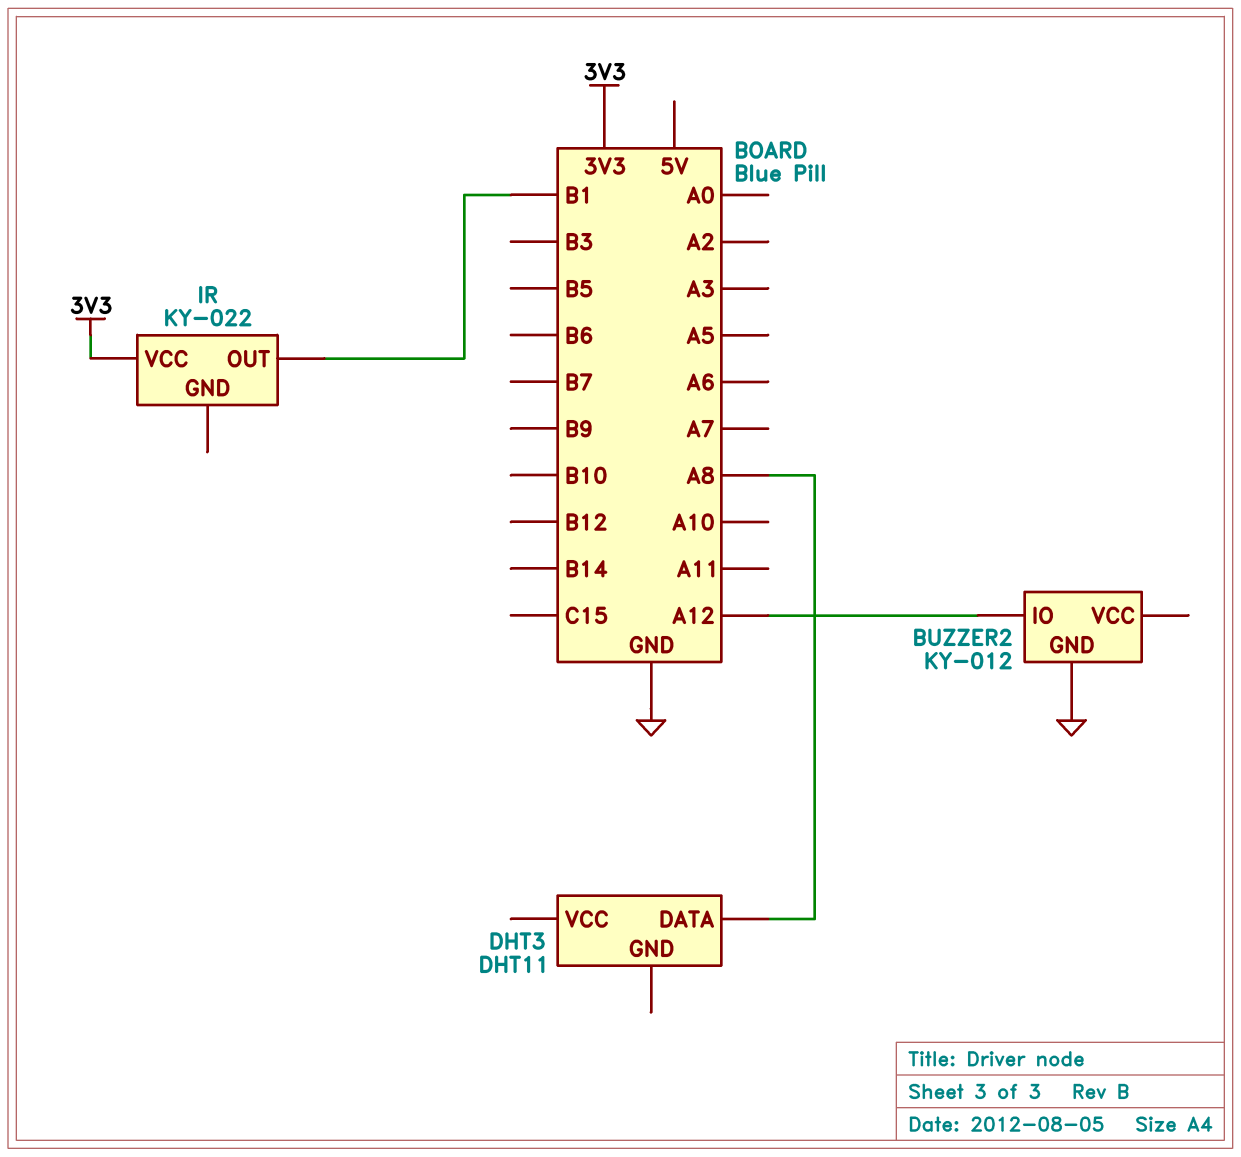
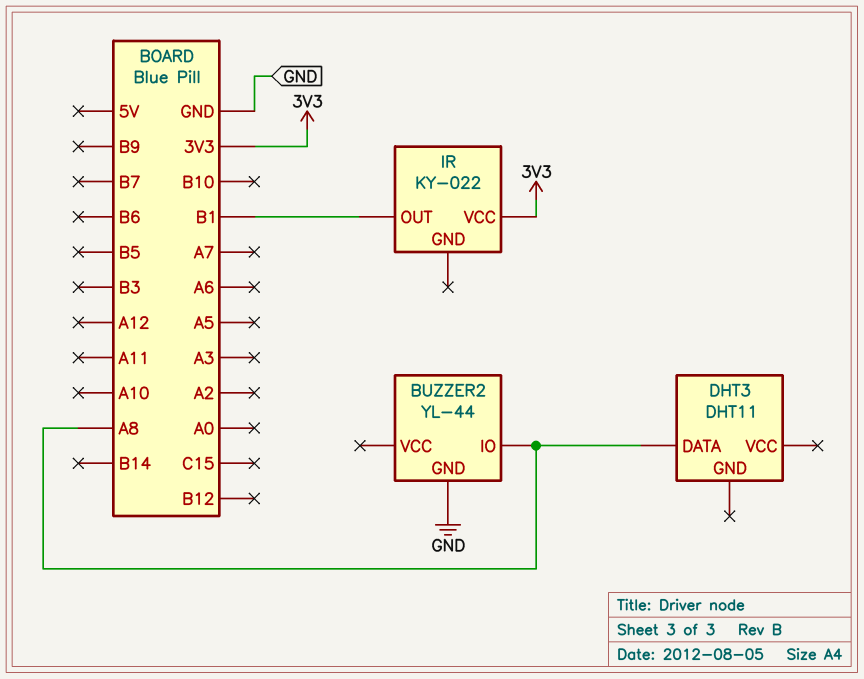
BUZZER2: KY-012 -> YL-44
BUZZER2 pin IO: A12 -> A8

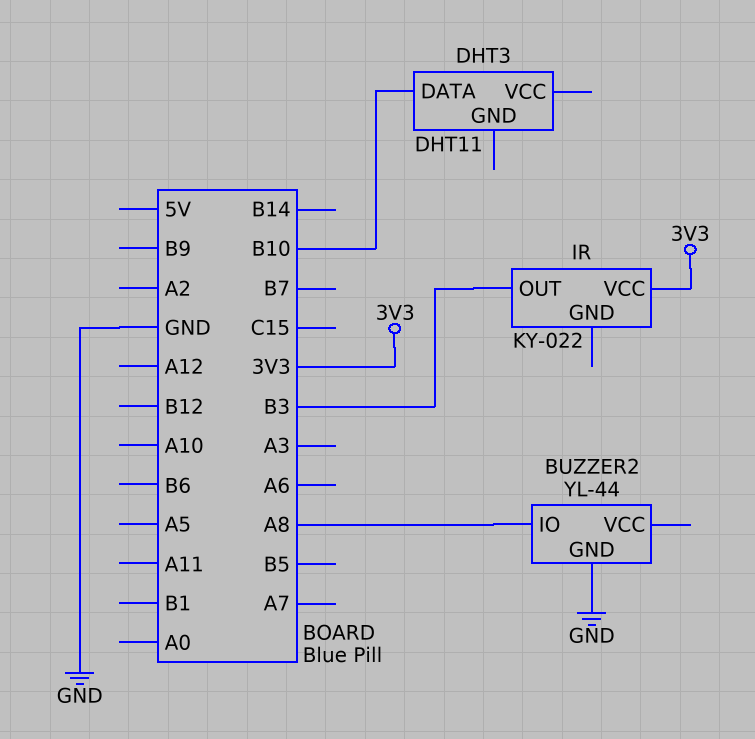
DHT3 pin DATA: A8 -> B10
IR pin OUT: B1 -> B3

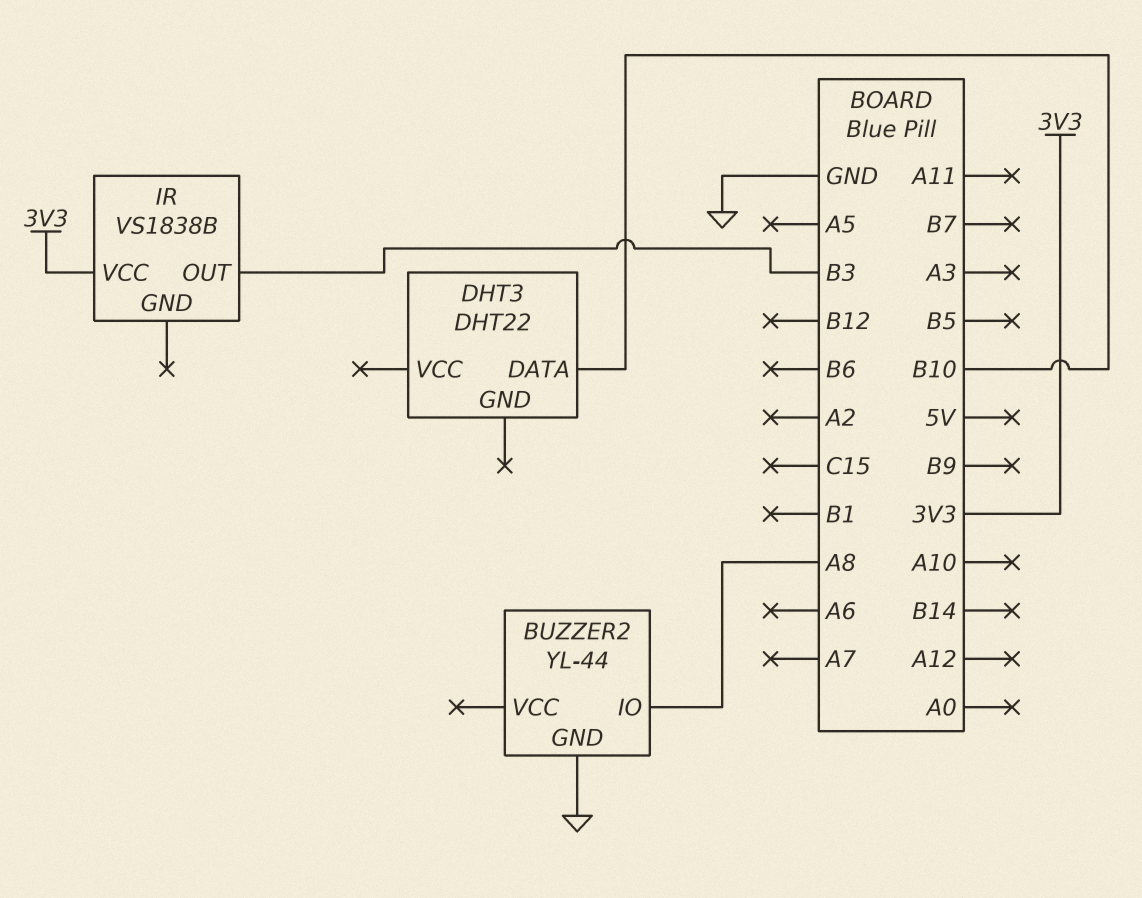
DHT3: DHT11 -> DHT22
IR: KY-022 -> VS1838B

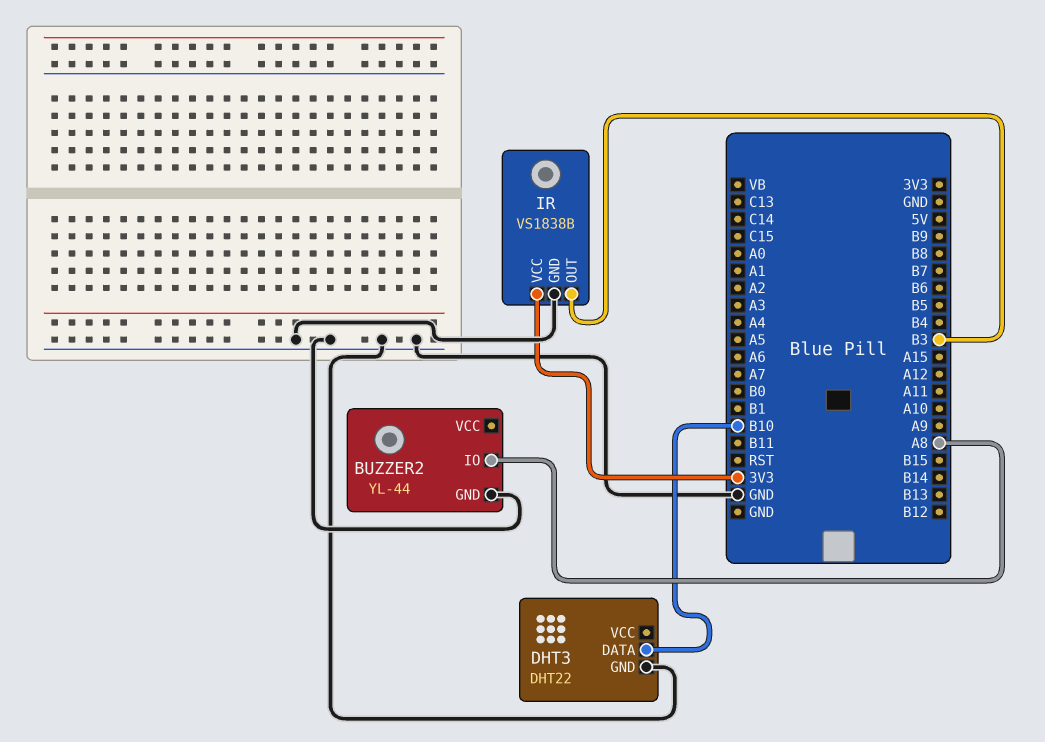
DHT3 pin GND: none -> GND
IR pin GND: none -> GND

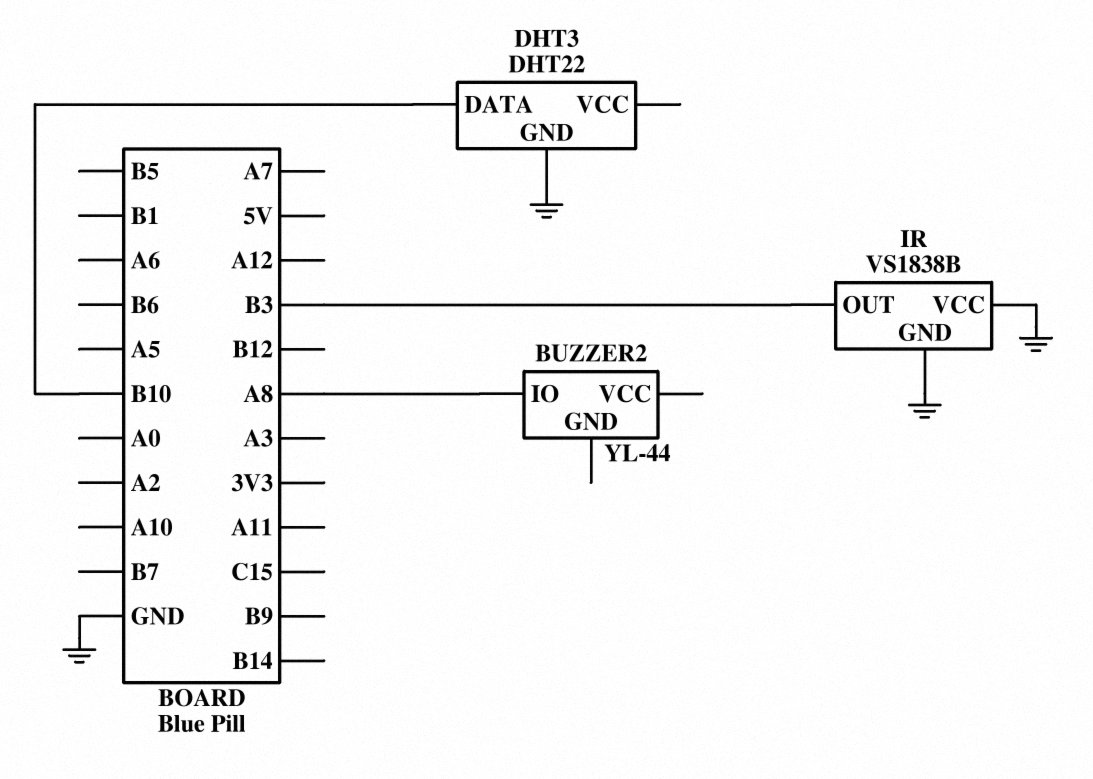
BUZZER2 pin GND: GND -> none
IR pin VCC: 3V3 -> GND

